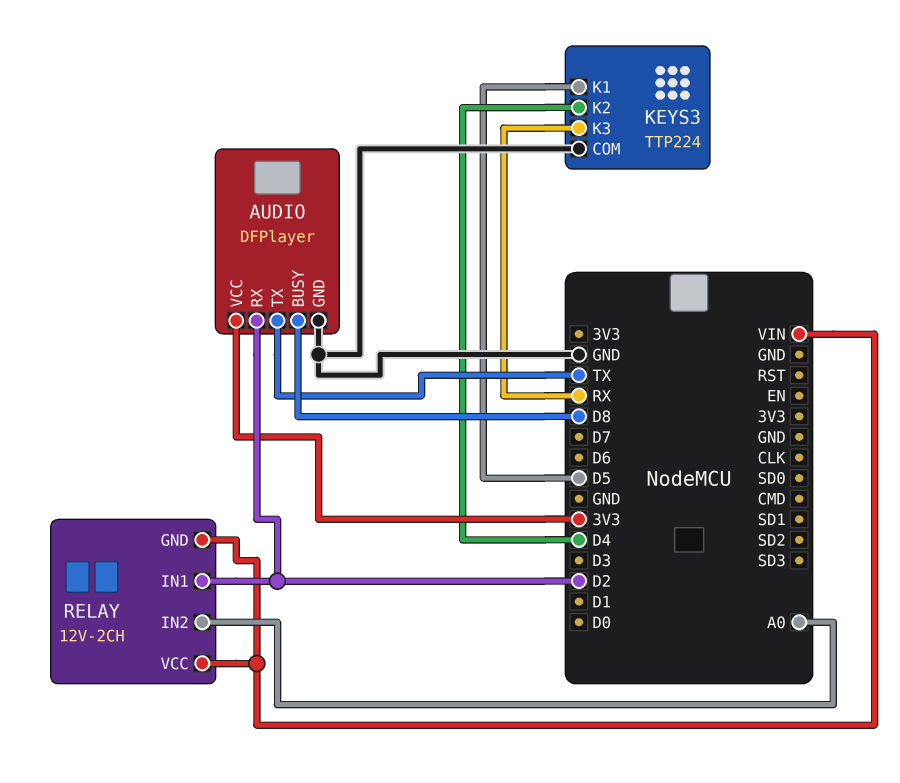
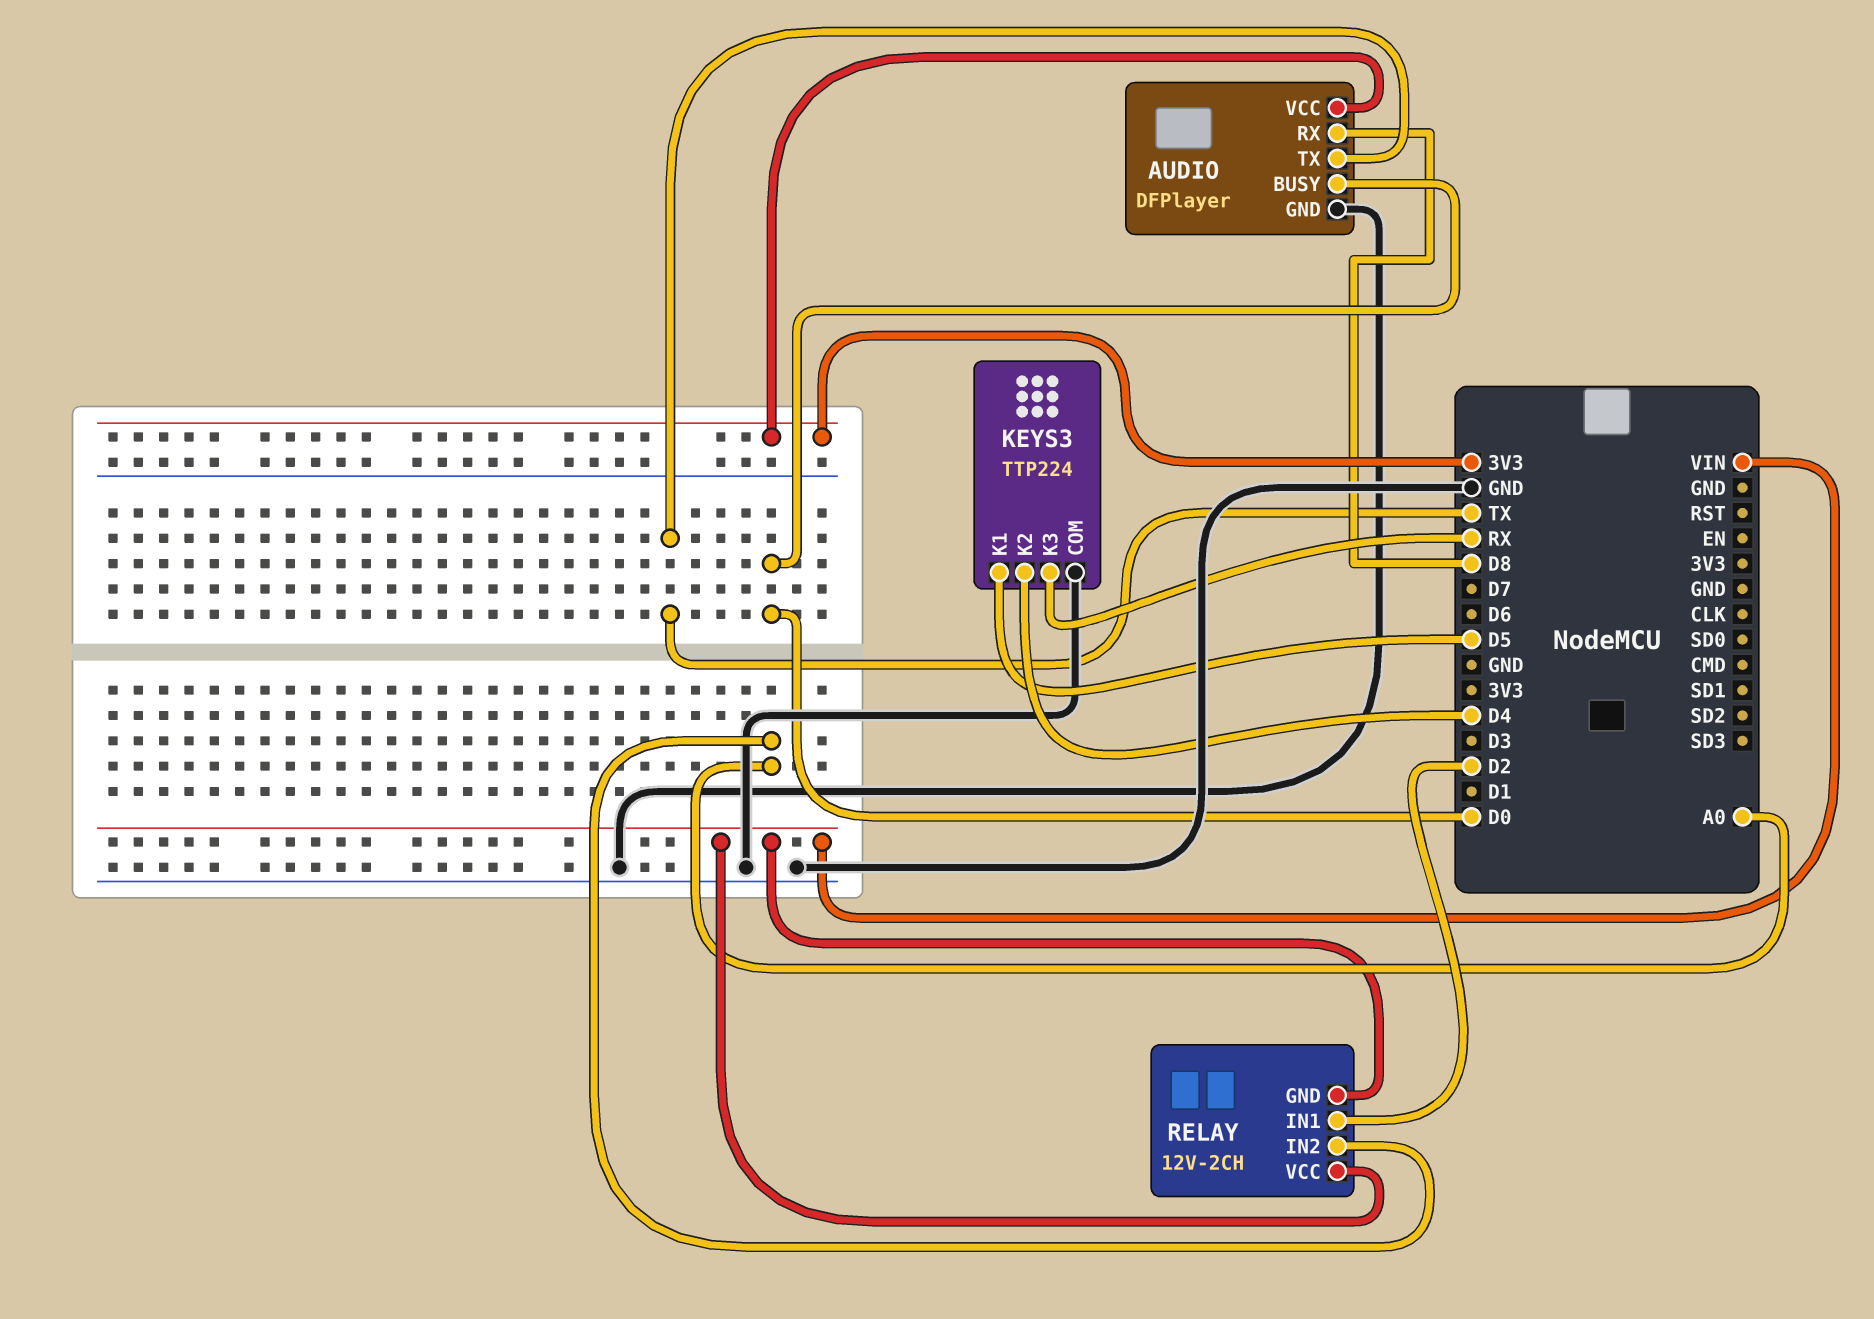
AUDIO pin BUSY: D8 -> D0
AUDIO pin RX: D2 -> D8

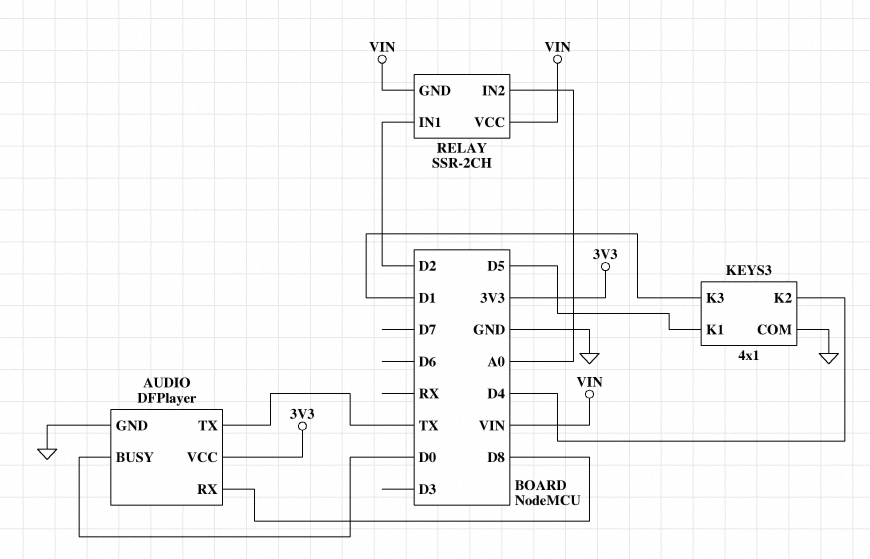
KEYS3: TTP224 -> 4x1
KEYS3 pin K3: RX -> D1
RELAY: 12V-2CH -> SSR-2CH

